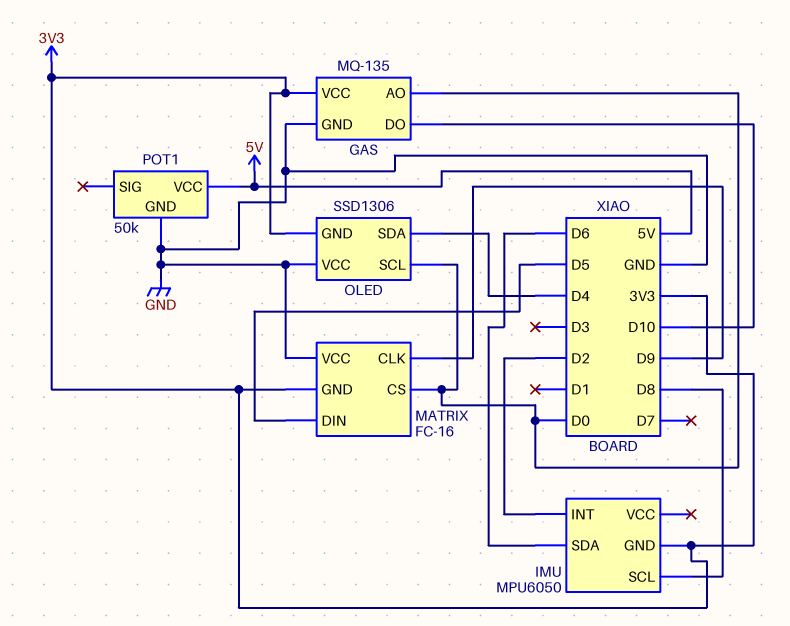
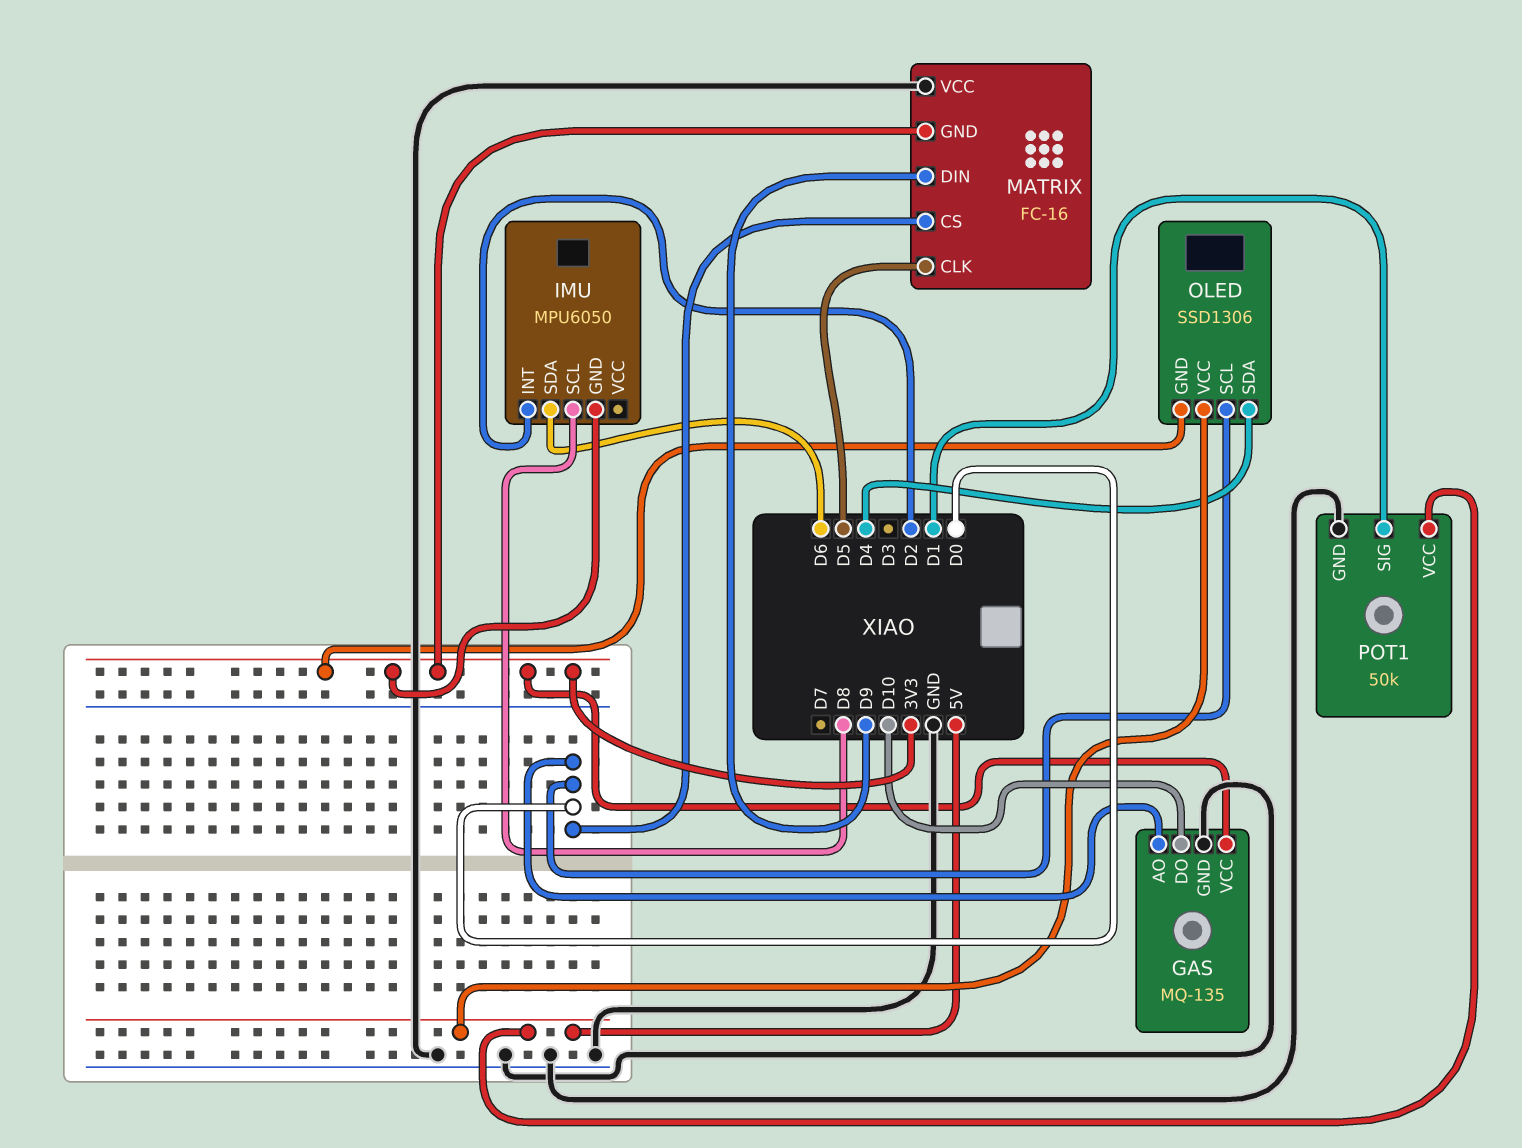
MATRIX pin CLK: D9 -> D5
MATRIX pin DIN: D5 -> D9
OLED pin VCC: GND -> 5V
POT1 pin SIG: none -> D1

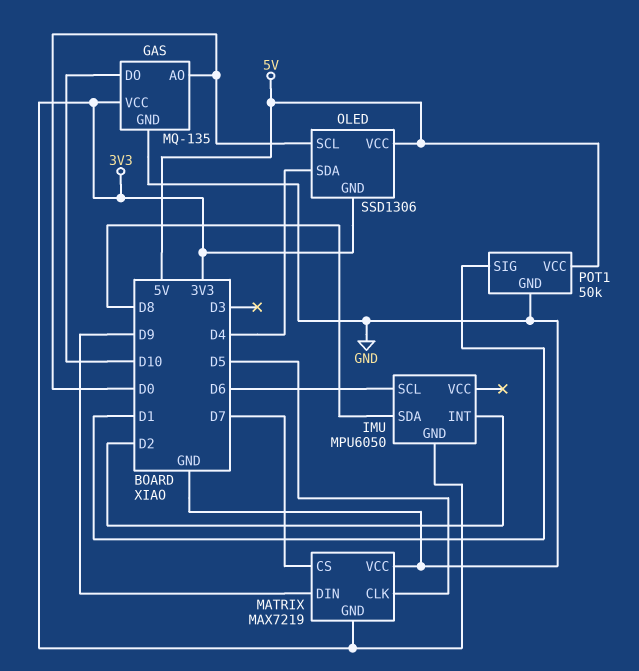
IMU pin SCL: D8 -> D6
IMU pin SDA: D6 -> D8
MATRIX: FC-16 -> MAX7219
MATRIX pin CS: D0 -> D7

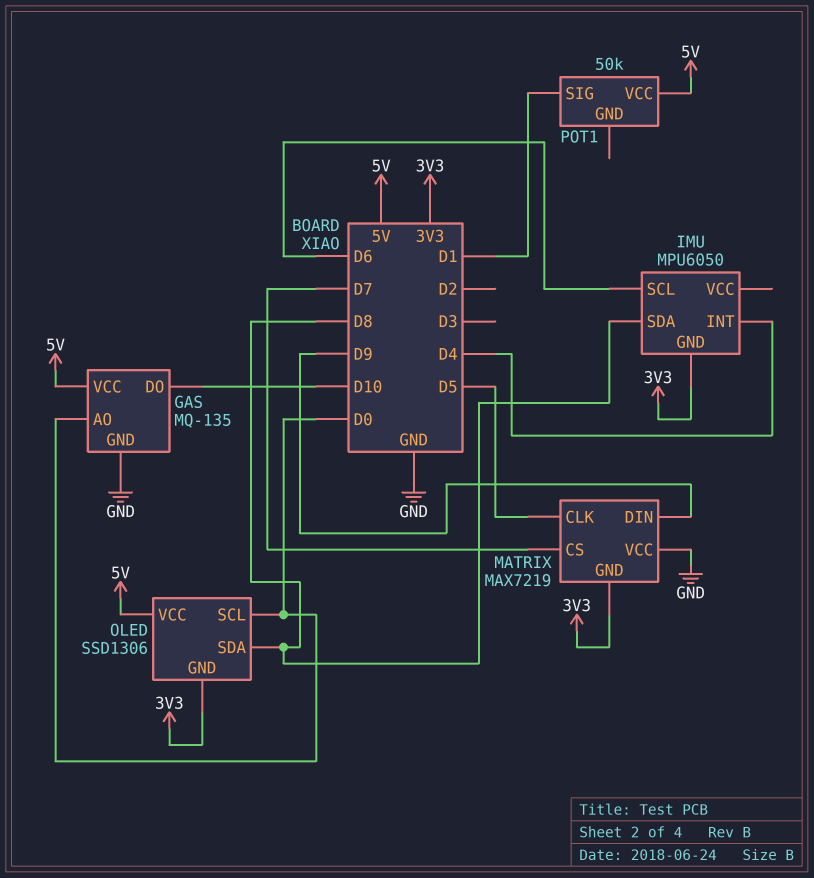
GAS pin VCC: 3V3 -> 5V
IMU pin INT: D2 -> D4
OLED pin SDA: D4 -> D8
POT1 pin GND: GND -> none

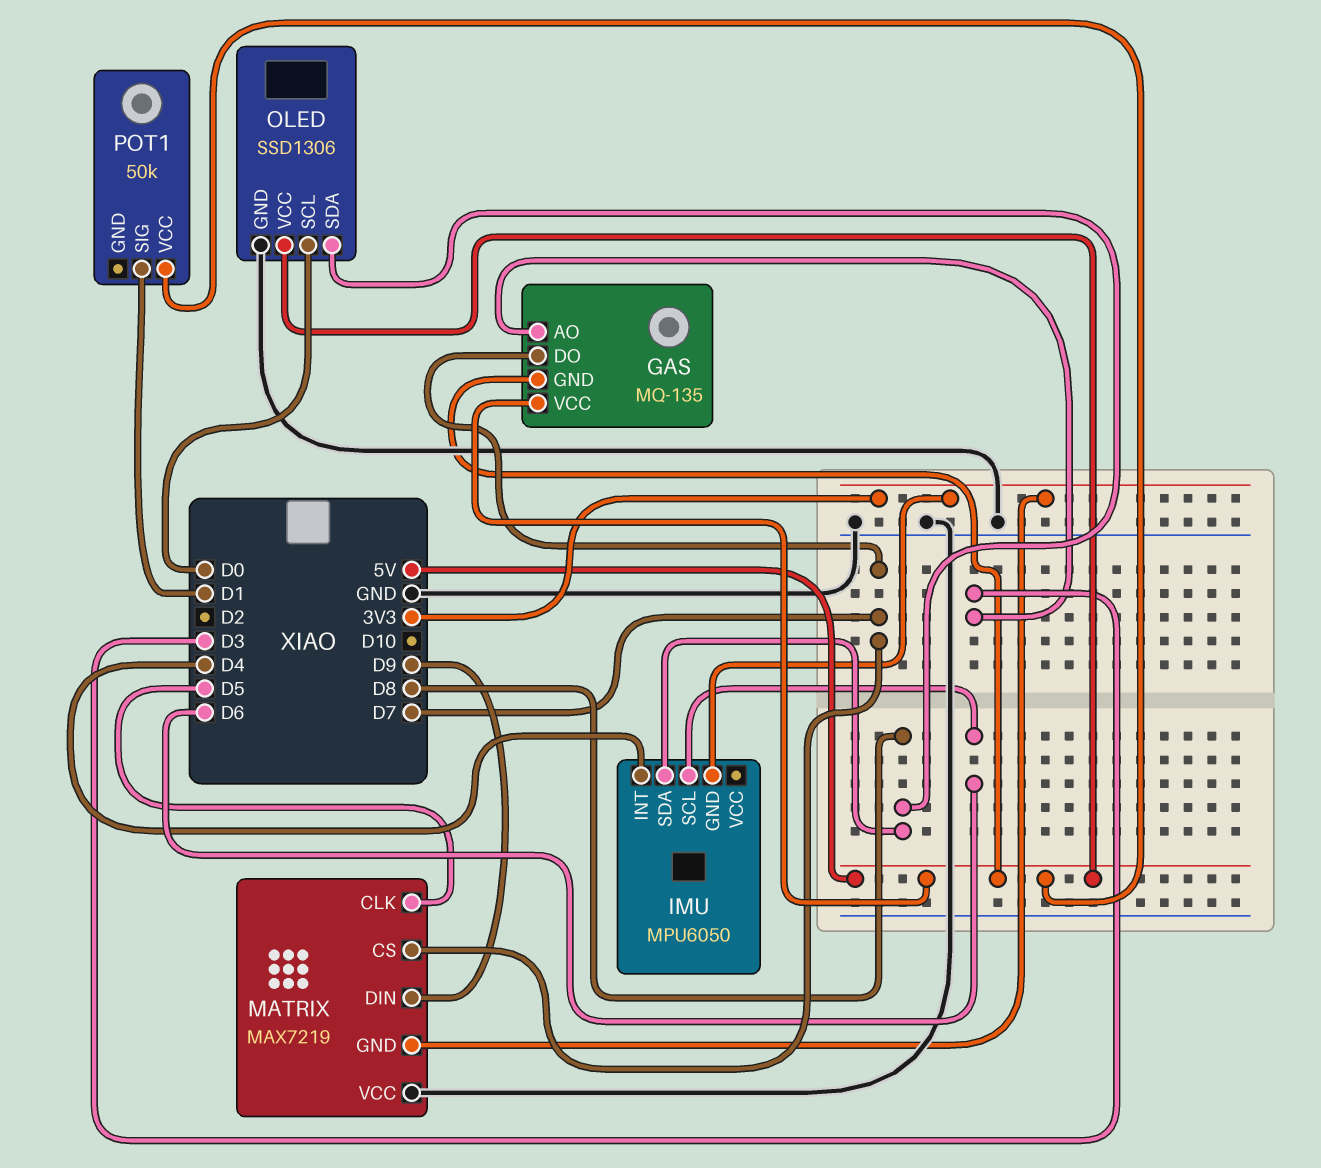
GAS pin AO: D0 -> D3
GAS pin DO: D10 -> D7
GAS pin GND: GND -> 5V
OLED pin GND: 3V3 -> GND

